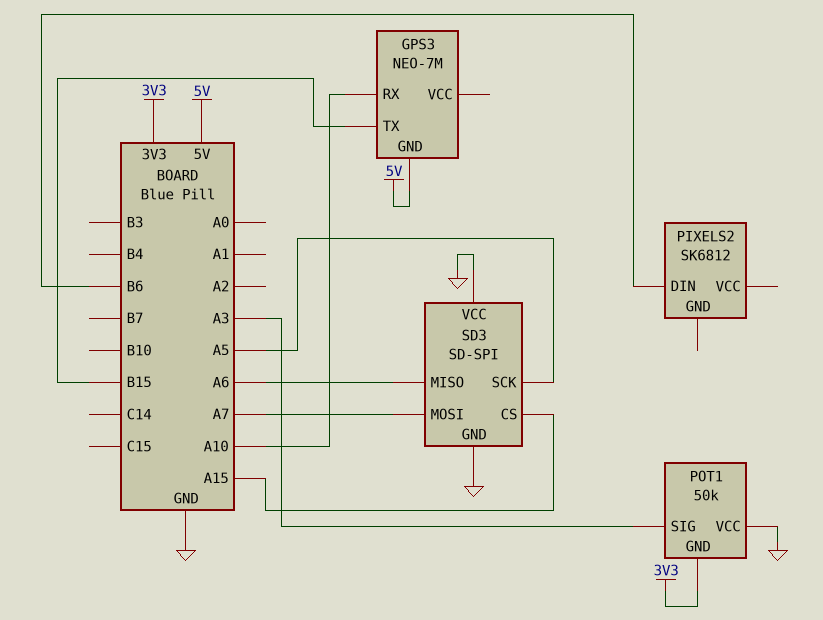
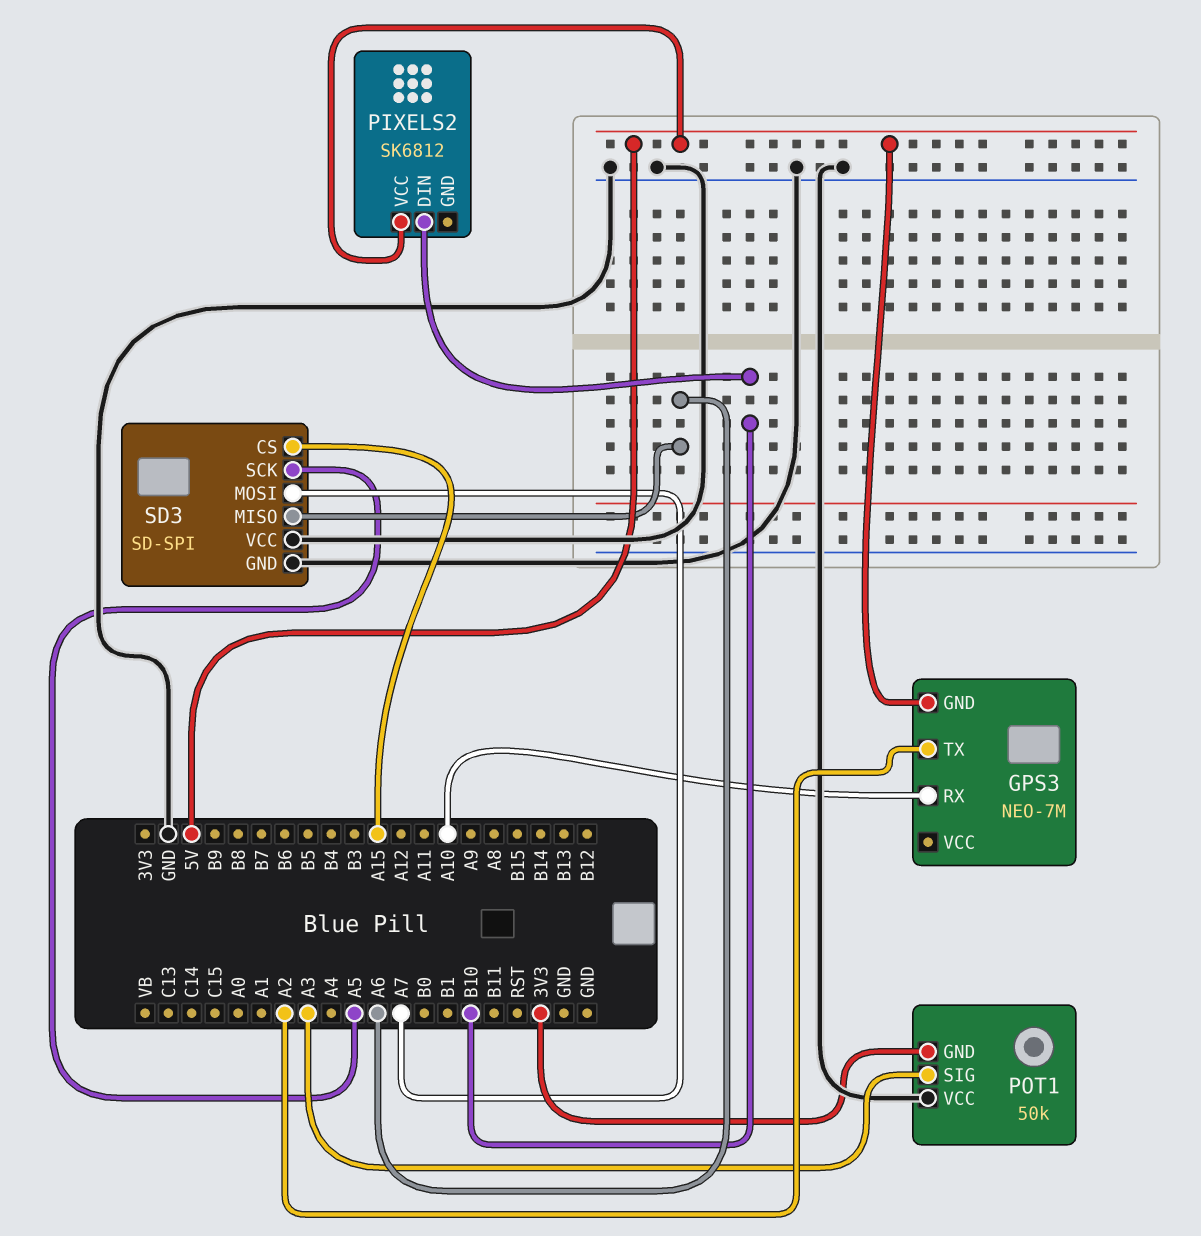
GPS3 pin TX: B15 -> A2
PIXELS2 pin DIN: B6 -> B10
PIXELS2 pin VCC: none -> 5V

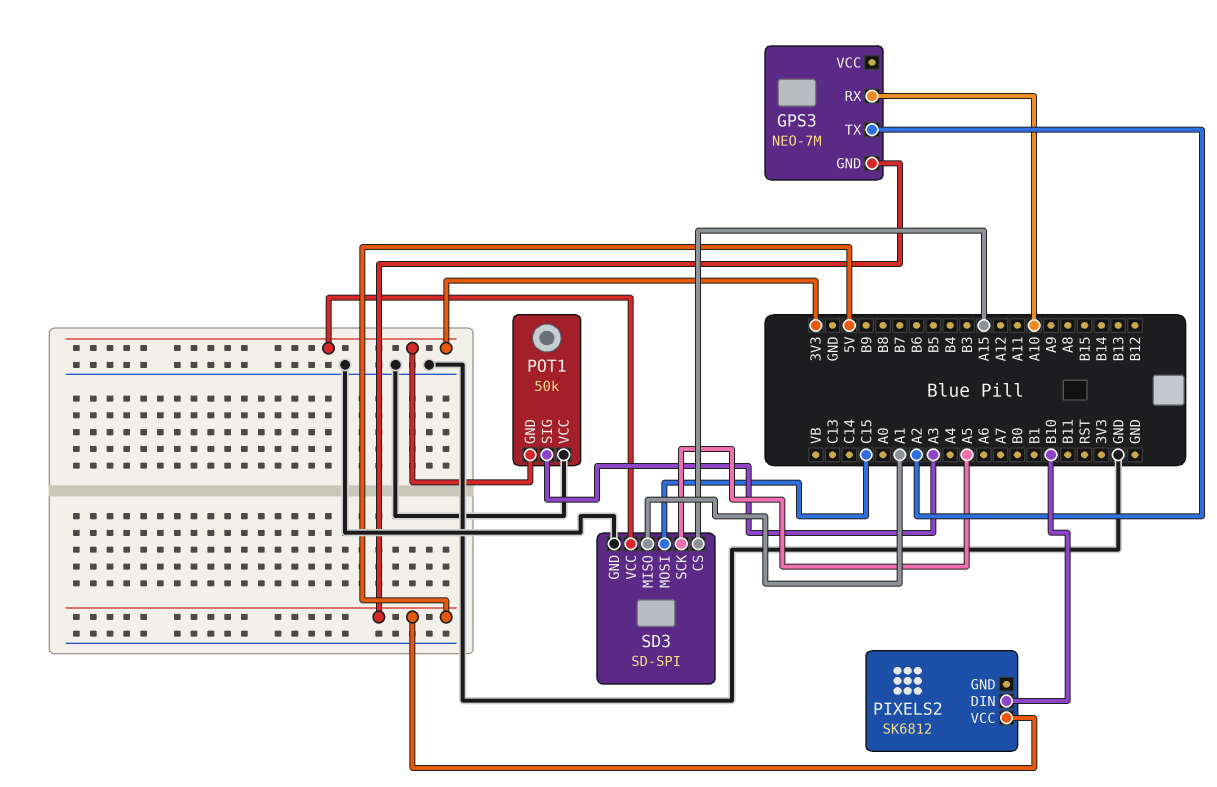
SD3 pin MISO: A6 -> A1
SD3 pin MOSI: A7 -> C15
SD3 pin VCC: GND -> 3V3

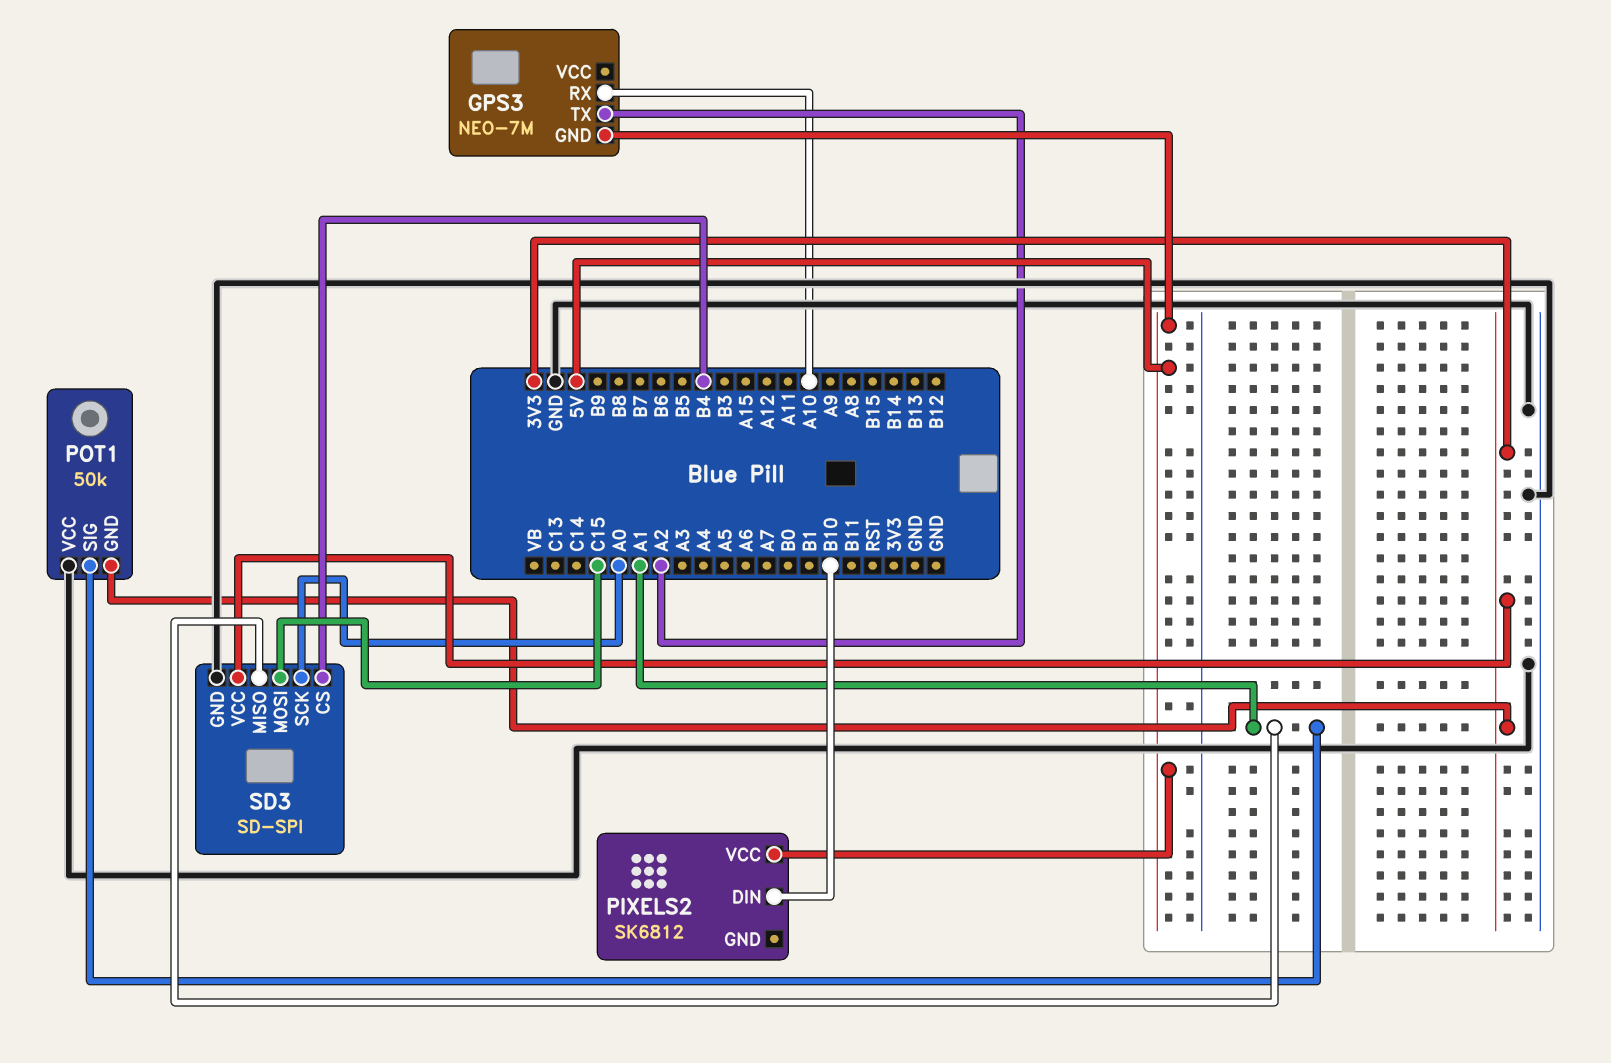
POT1 pin SIG: A3 -> A1
SD3 pin CS: A15 -> B4
SD3 pin SCK: A5 -> A0

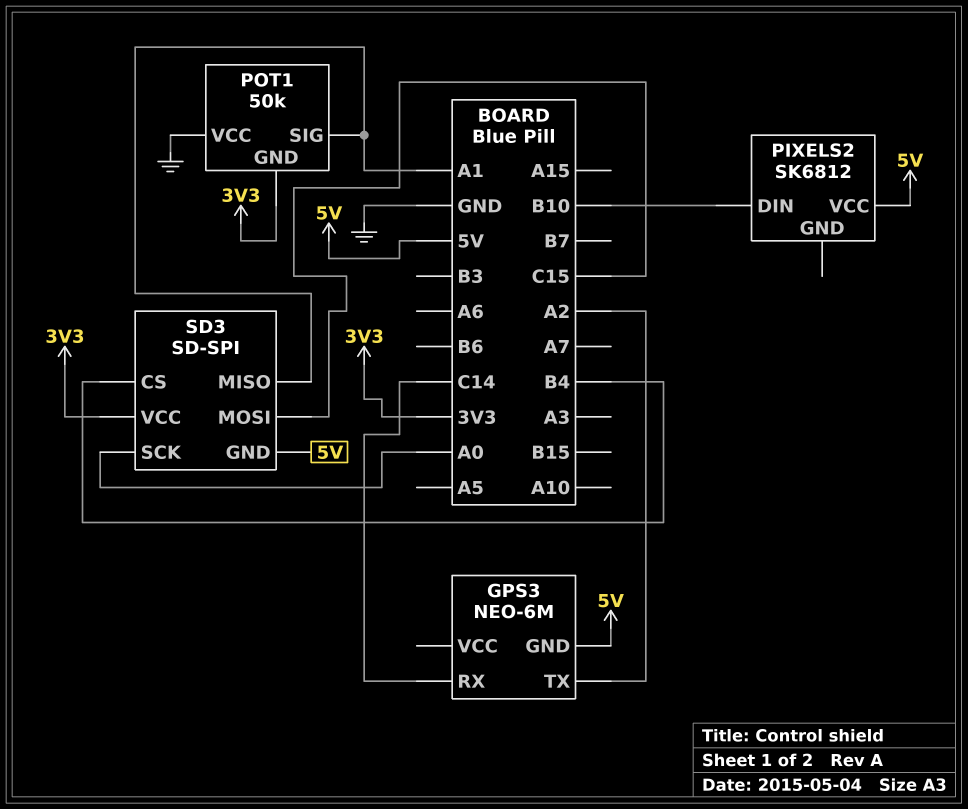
GPS3: NEO-7M -> NEO-6M
GPS3 pin RX: A10 -> C14
SD3 pin GND: GND -> 5V

